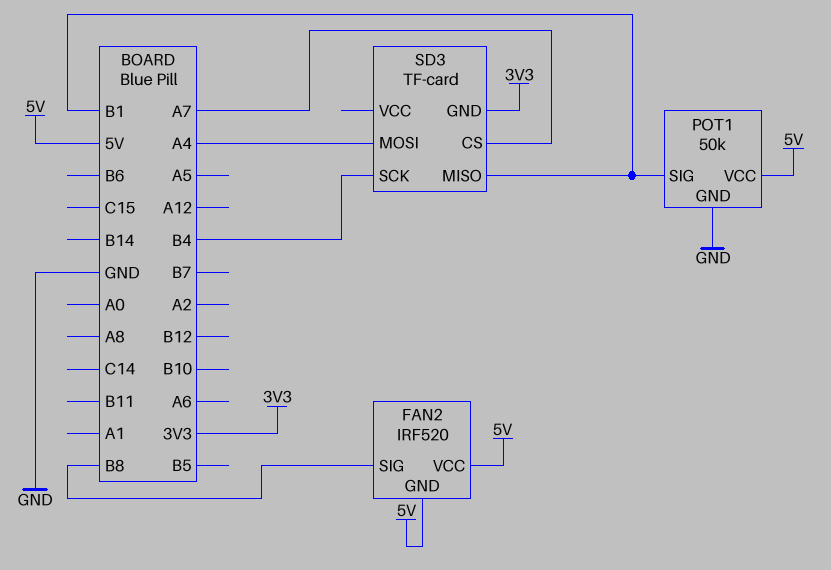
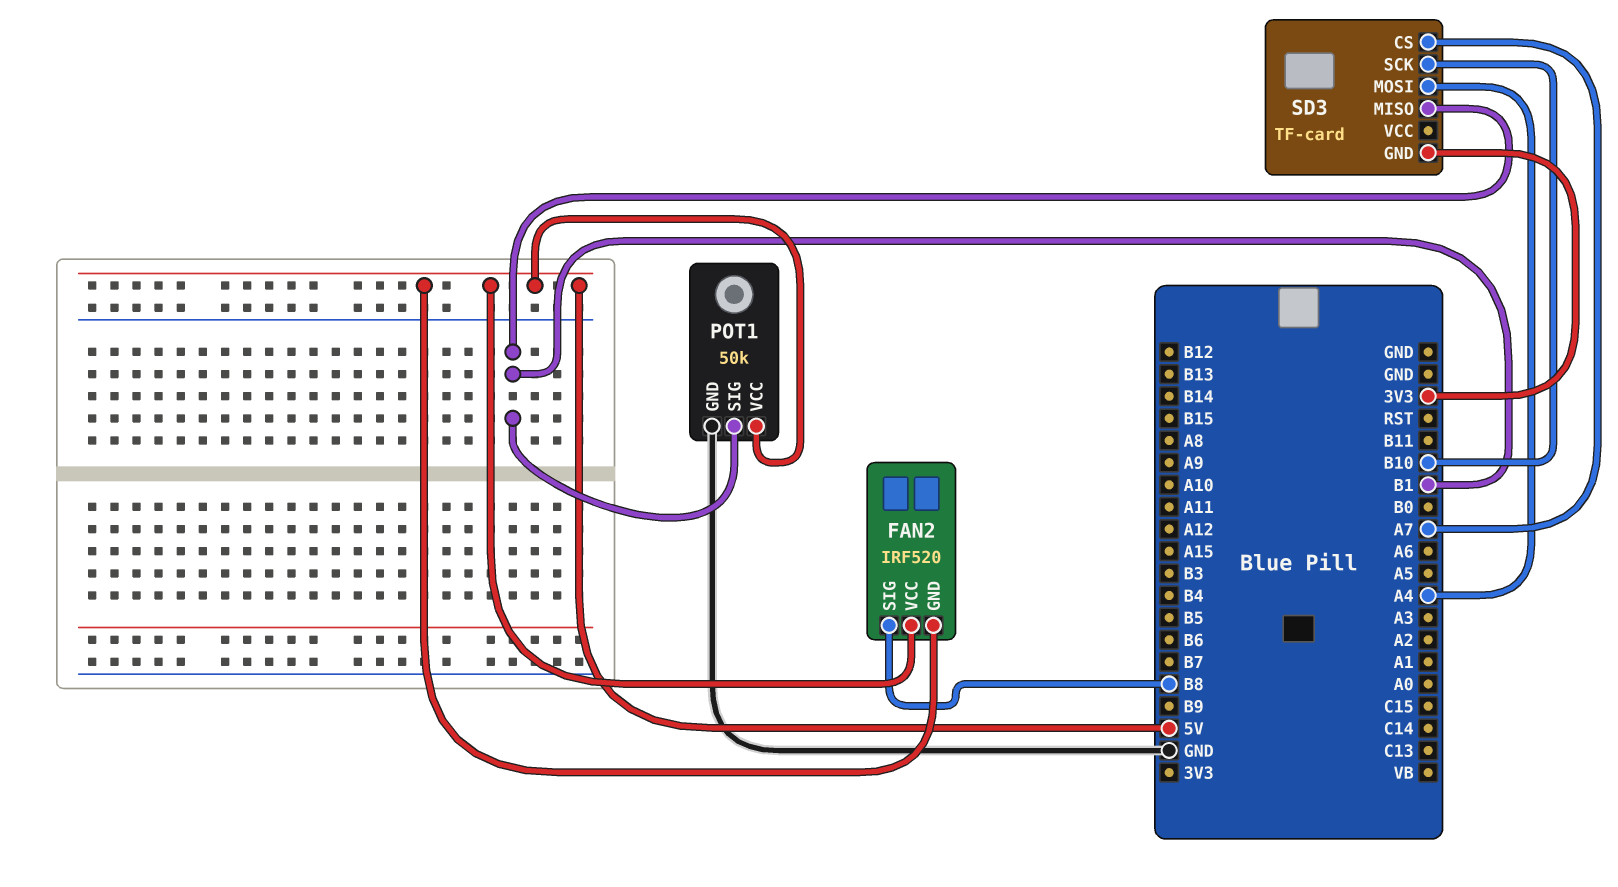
SD3 pin SCK: B4 -> B10

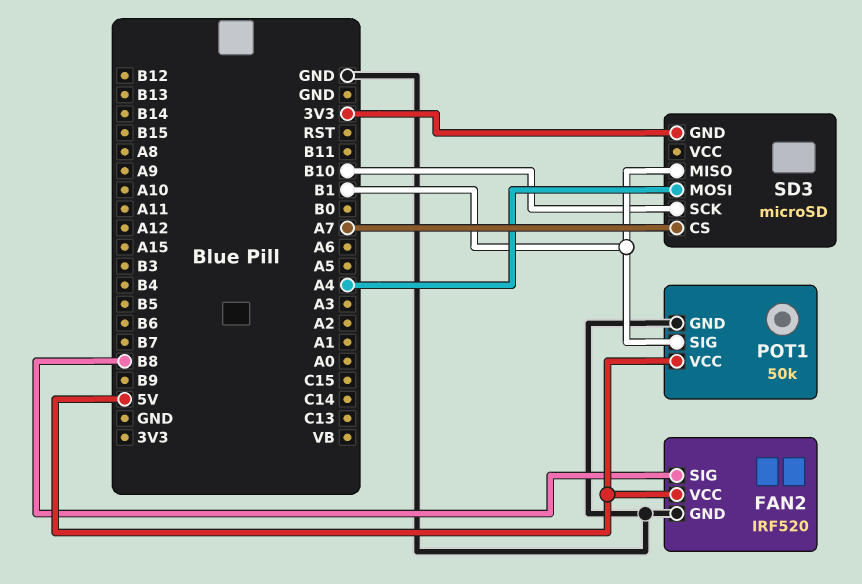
FAN2 pin GND: 5V -> GND
SD3: TF-card -> microSD

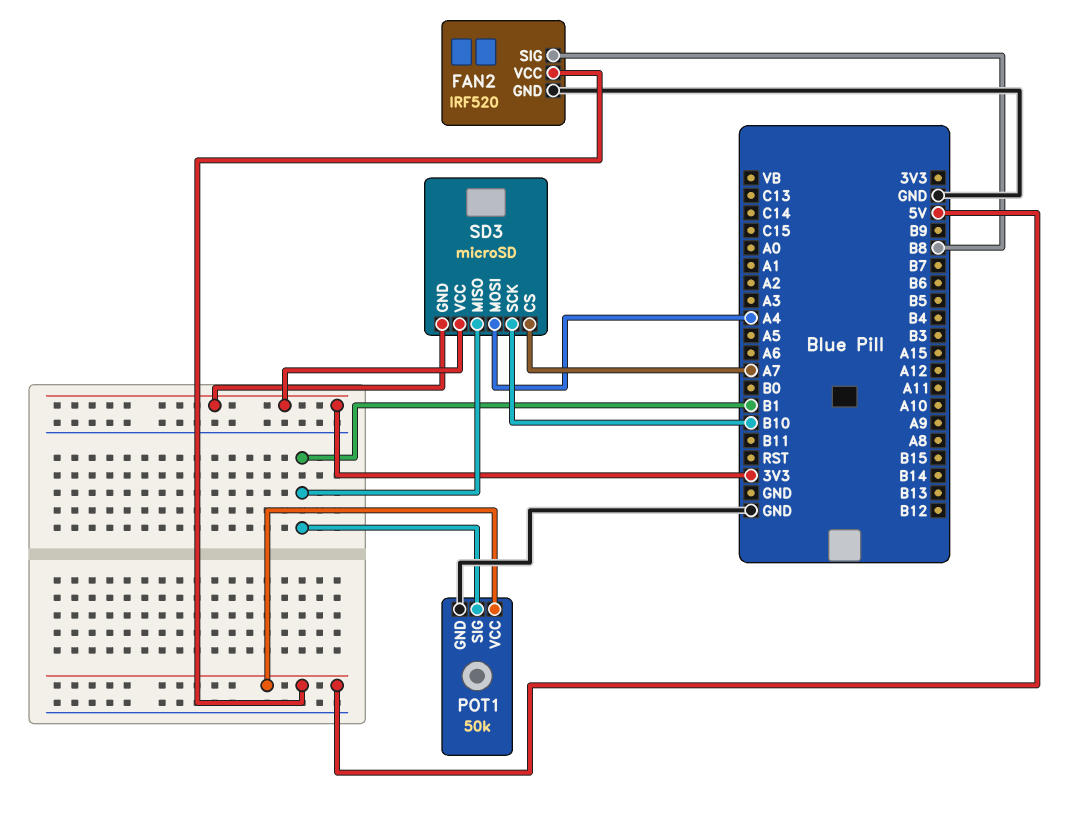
SD3 pin VCC: none -> 3V3

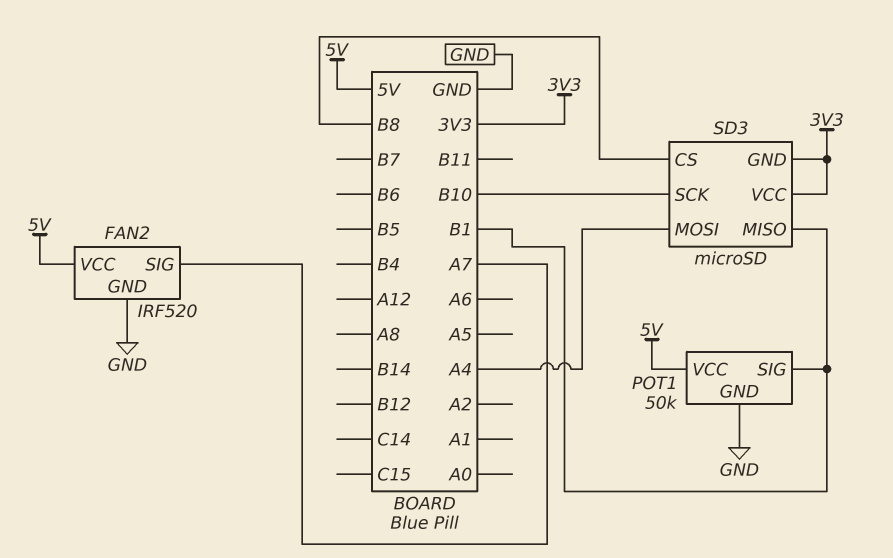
FAN2 pin SIG: B8 -> A7
SD3 pin CS: A7 -> B8

